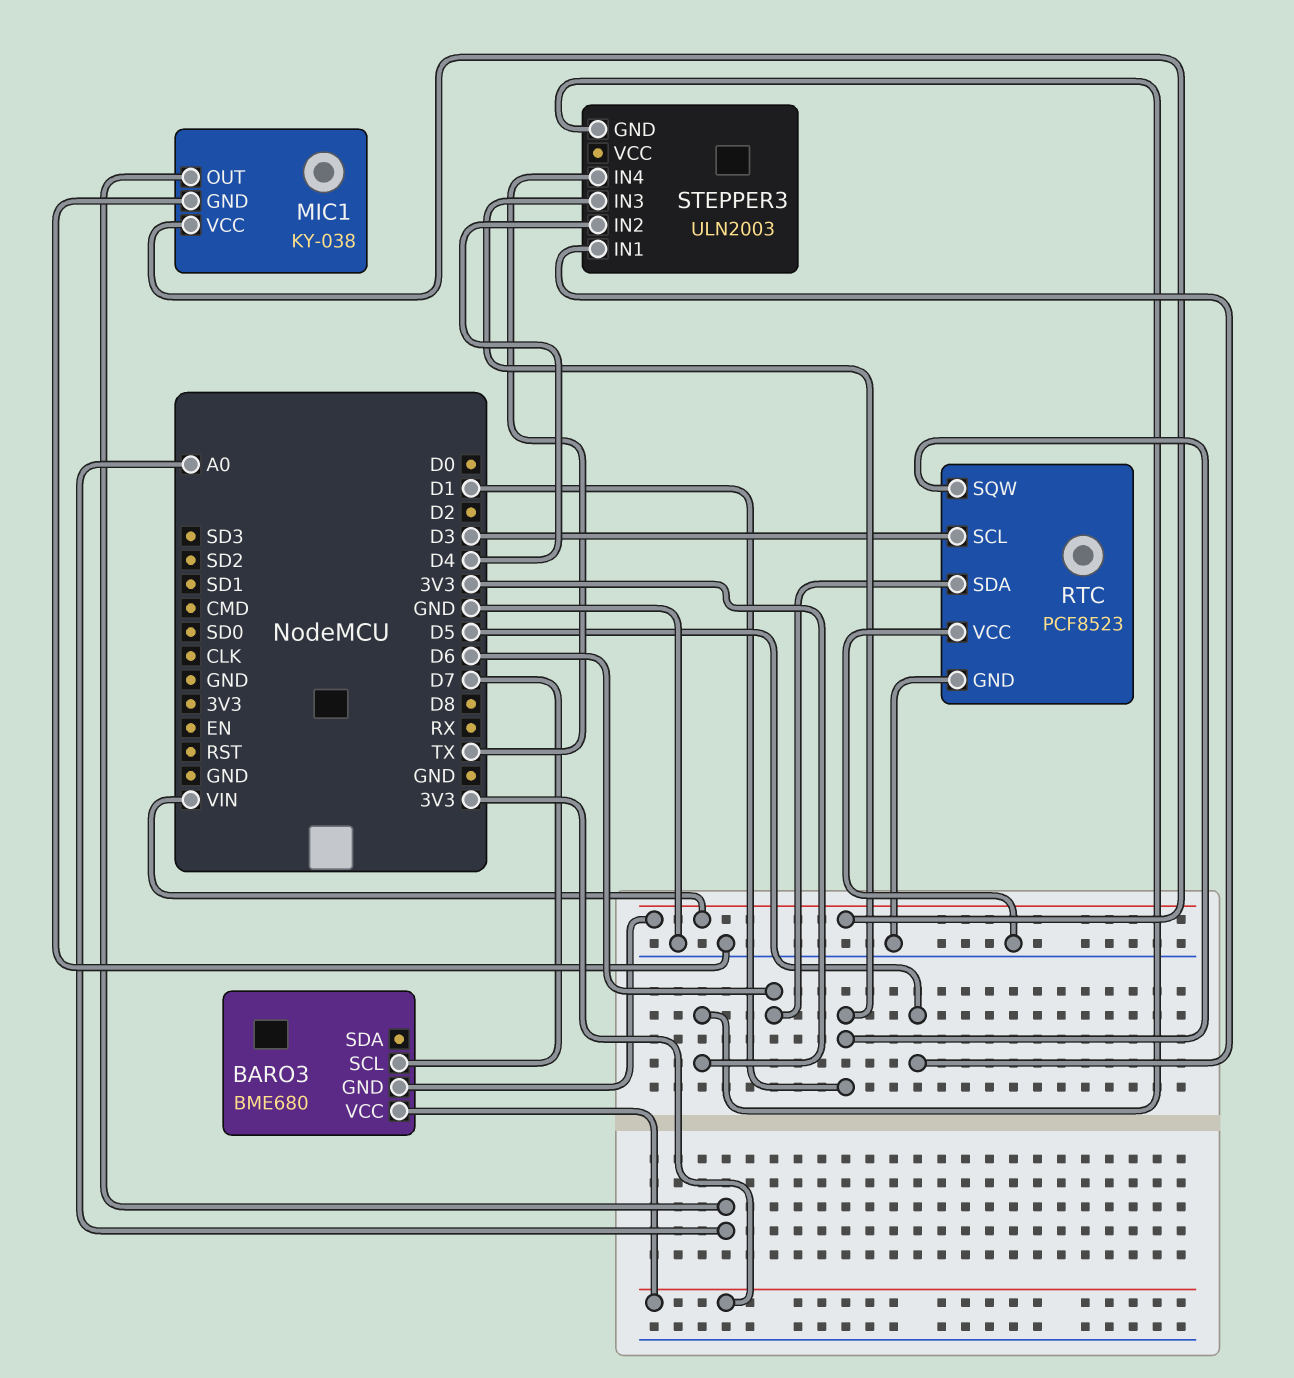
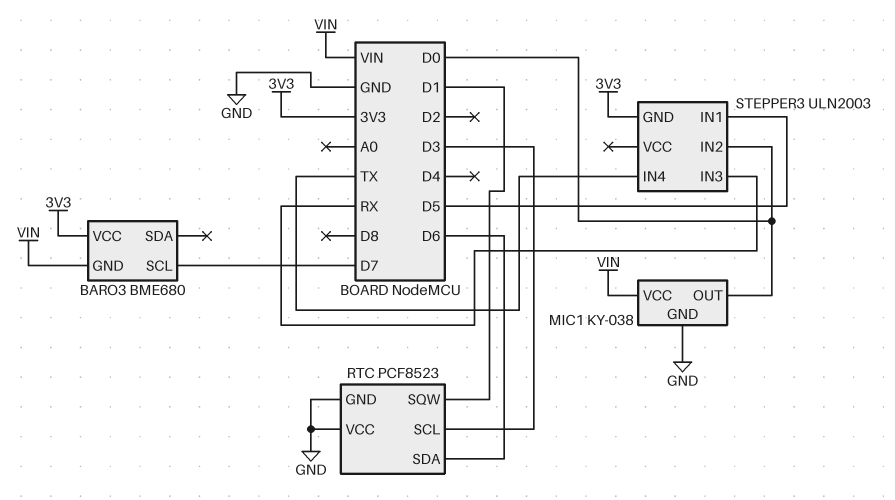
MIC1 pin OUT: A0 -> D0
STEPPER3 pin IN2: D4 -> D0
STEPPER3 pin IN3: D1 -> RX

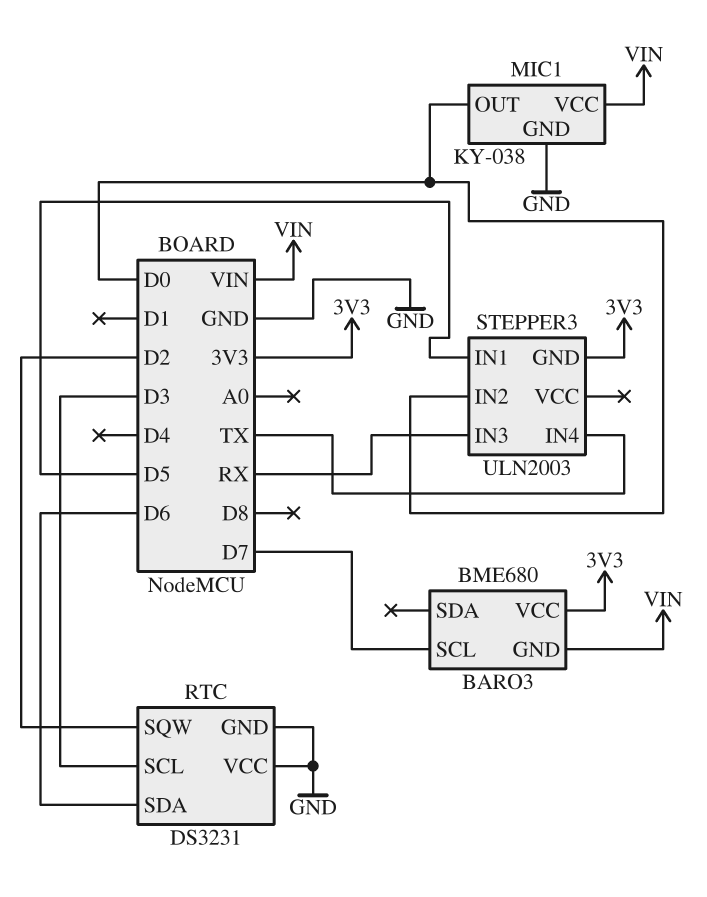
RTC: PCF8523 -> DS3231
RTC pin SQW: D1 -> D2

